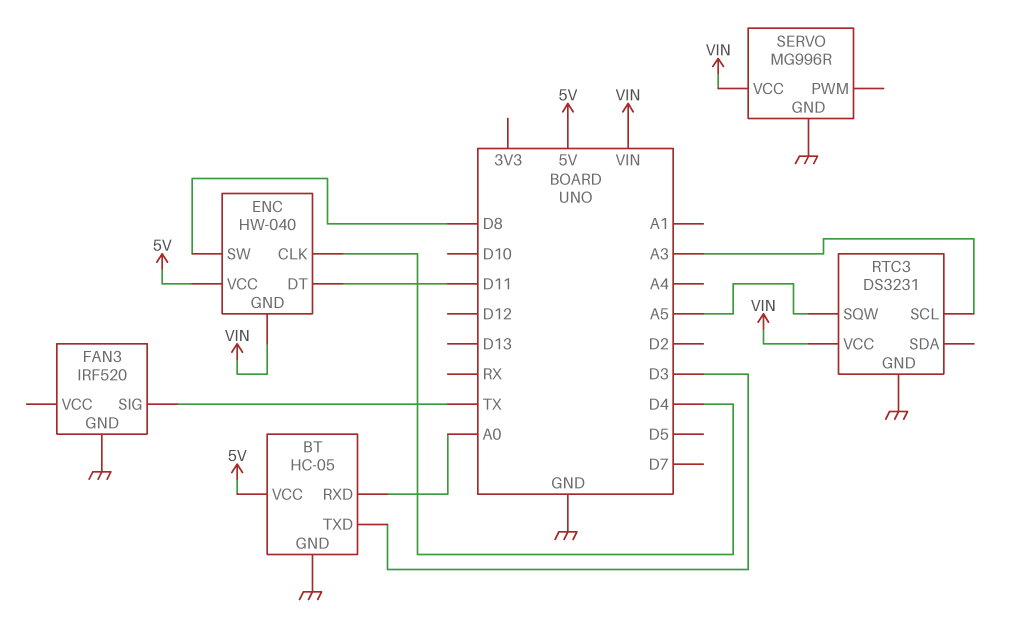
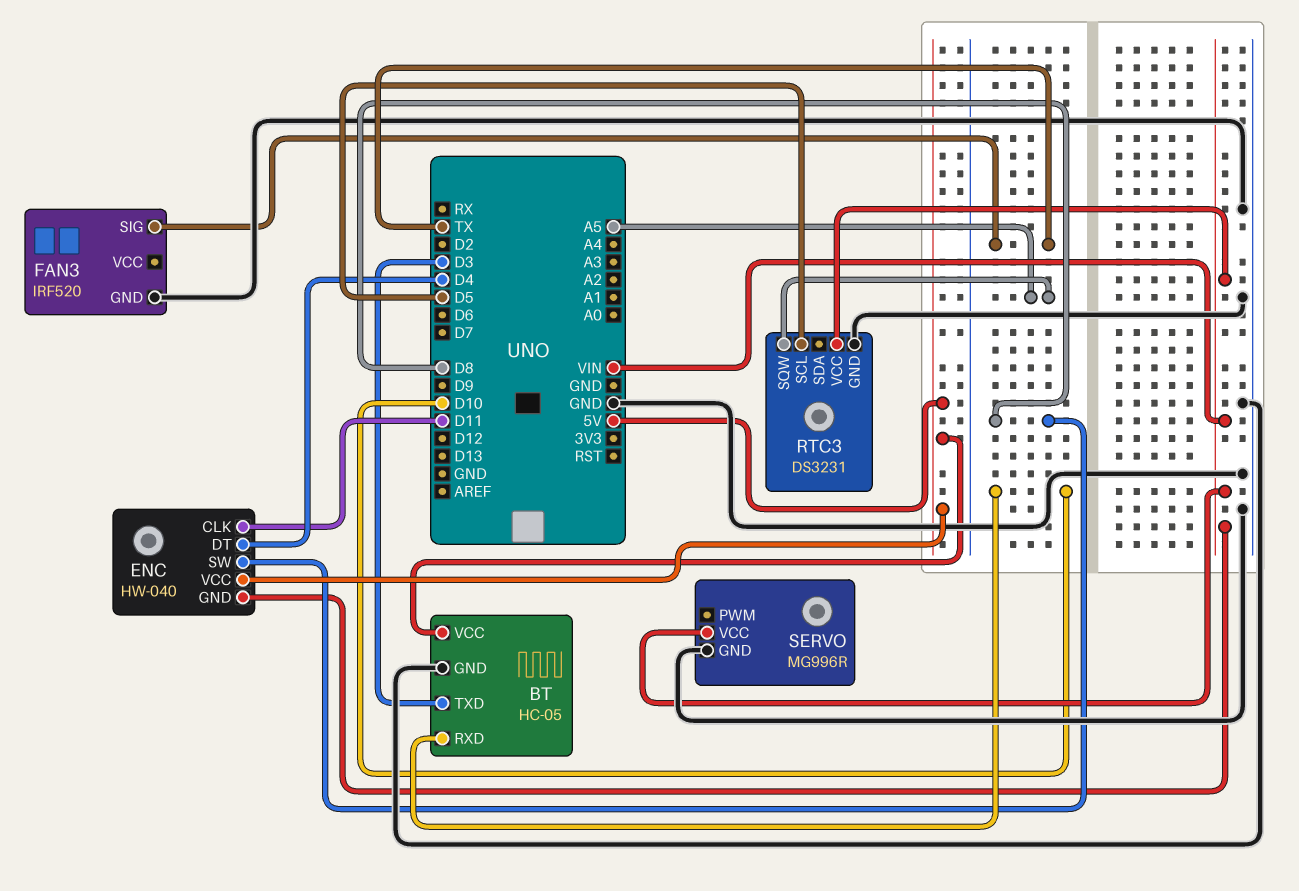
BT pin RXD: A0 -> D10
ENC pin CLK: D4 -> D11
ENC pin DT: D11 -> D4
RTC3 pin SCL: A3 -> D5

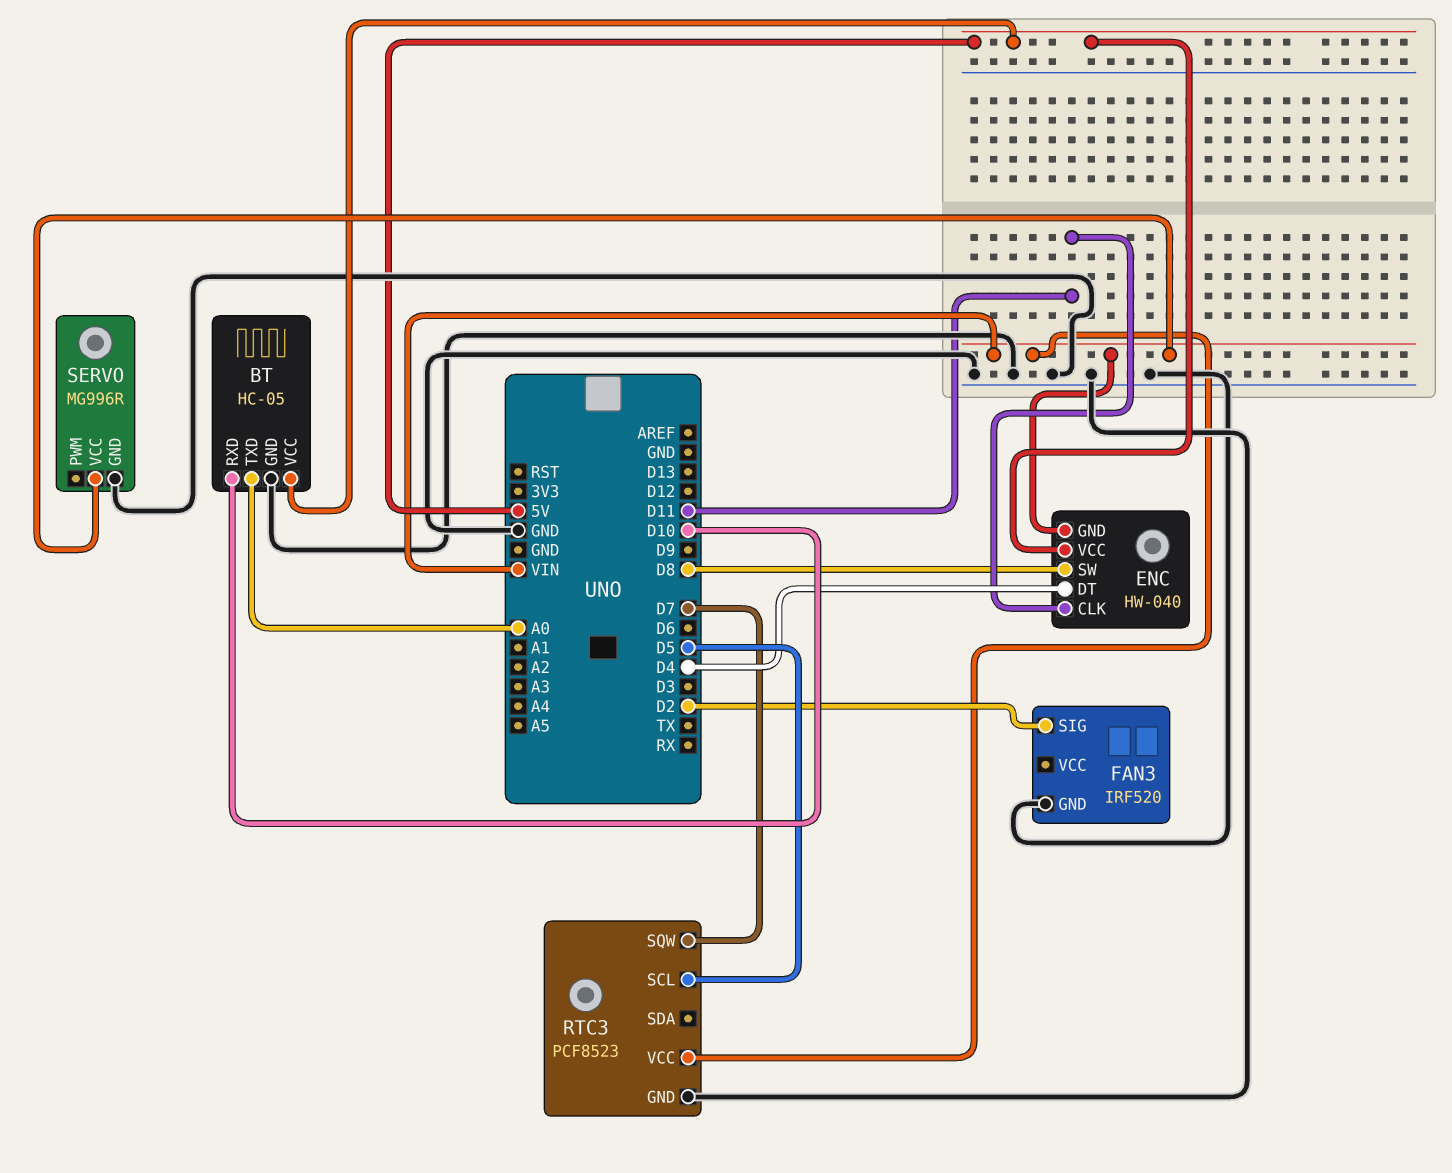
BT pin TXD: D3 -> A0
FAN3 pin SIG: TX -> D2
RTC3: DS3231 -> PCF8523
RTC3 pin SQW: A5 -> D7

